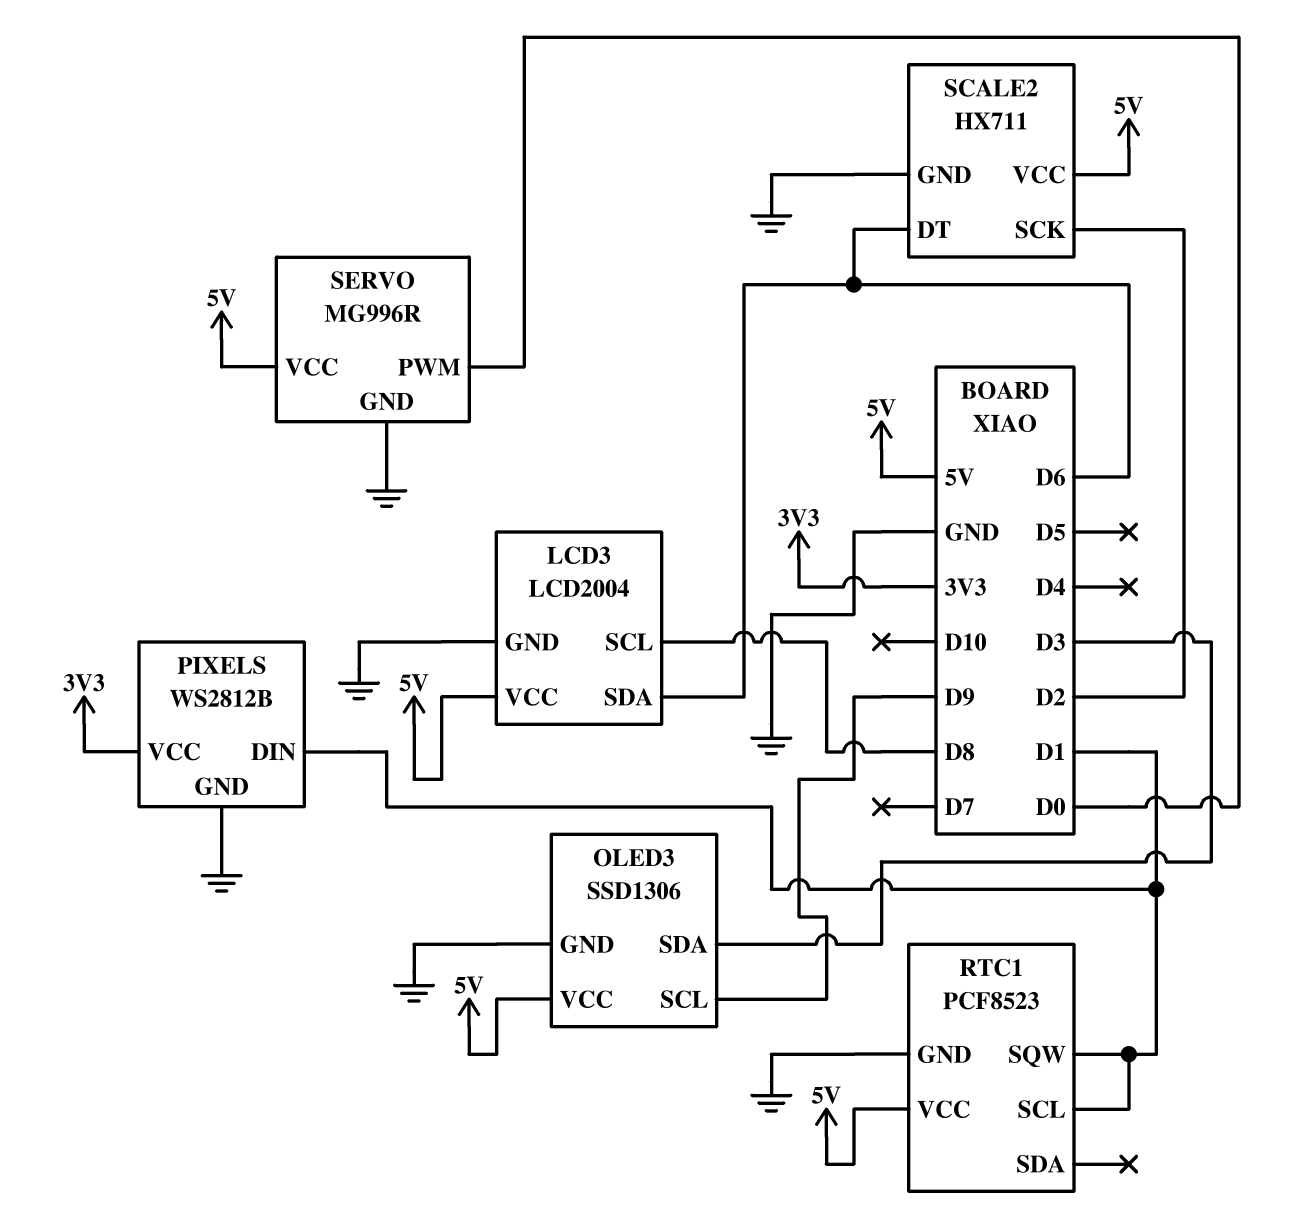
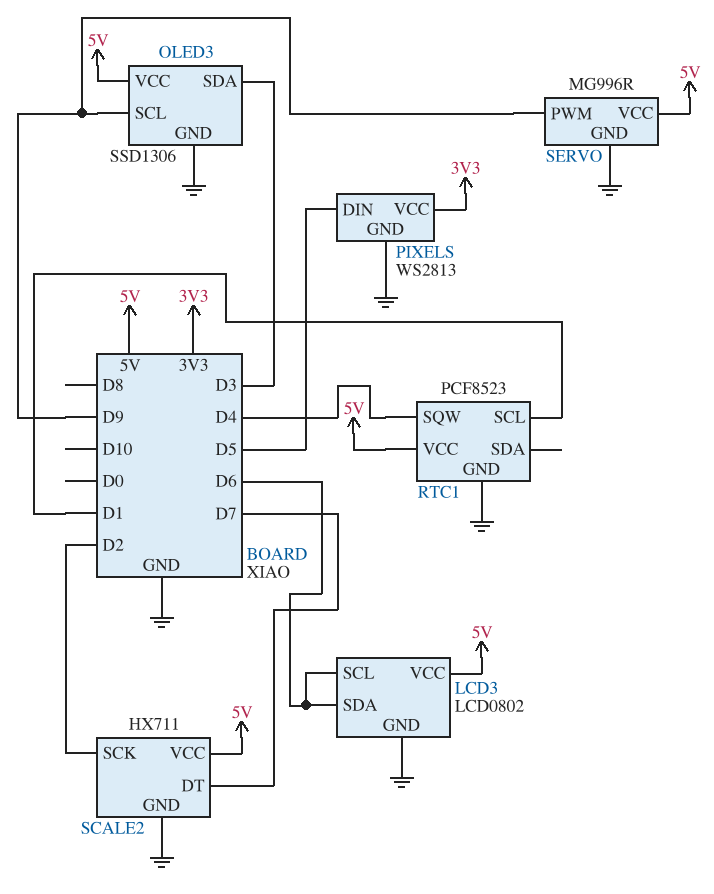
LCD3: LCD2004 -> LCD0802
LCD3 pin SCL: D8 -> D6
PIXELS: WS2812B -> WS2813
PIXELS pin DIN: D1 -> D5
RTC1 pin SQW: D1 -> D4
SCALE2 pin DT: D6 -> D7
SERVO pin PWM: D0 -> D9

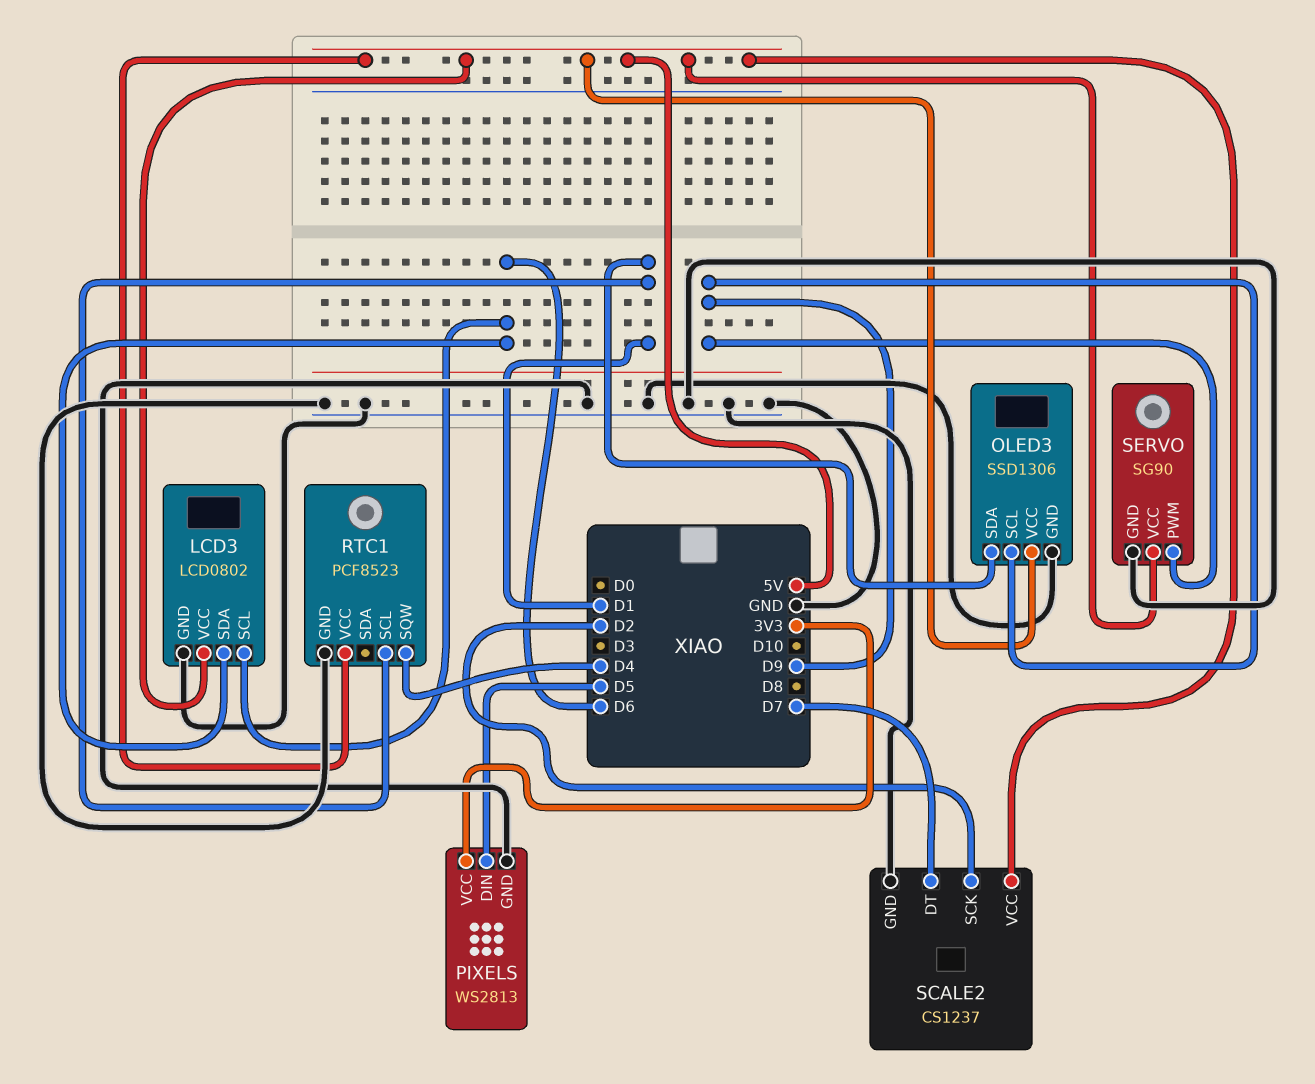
OLED3 pin SDA: D3 -> D1
SCALE2: HX711 -> CS1237
SERVO: MG996R -> SG90

